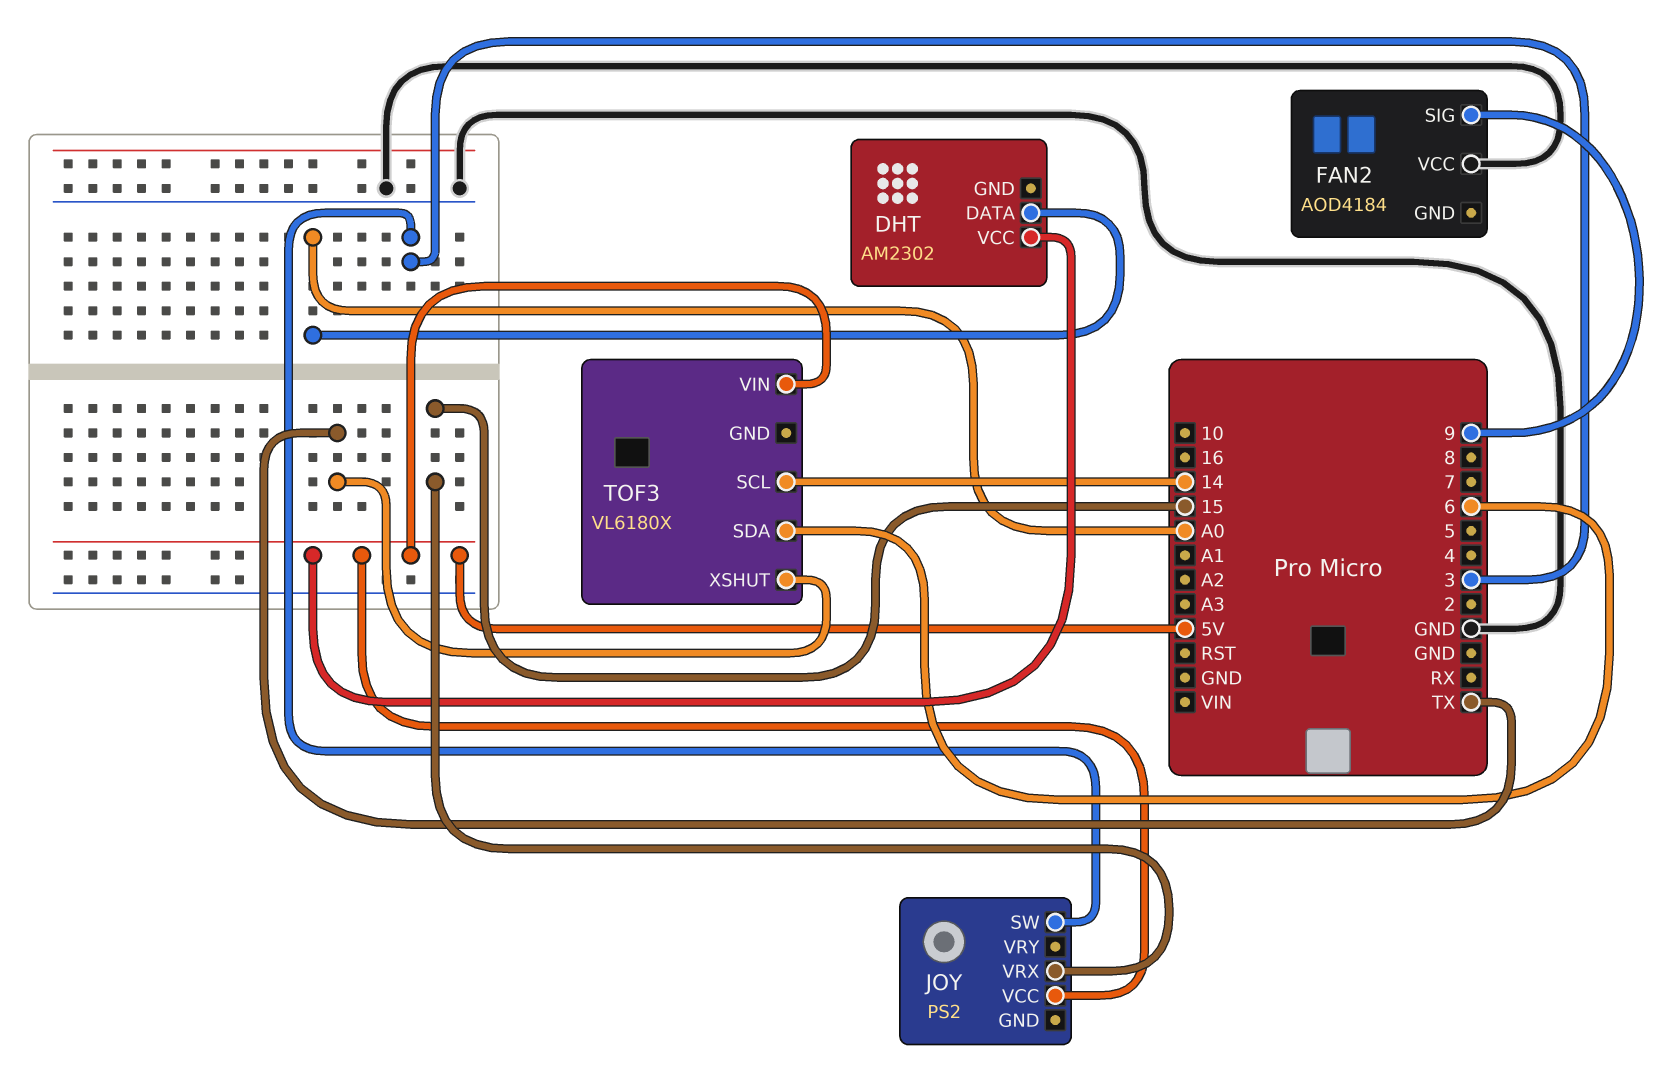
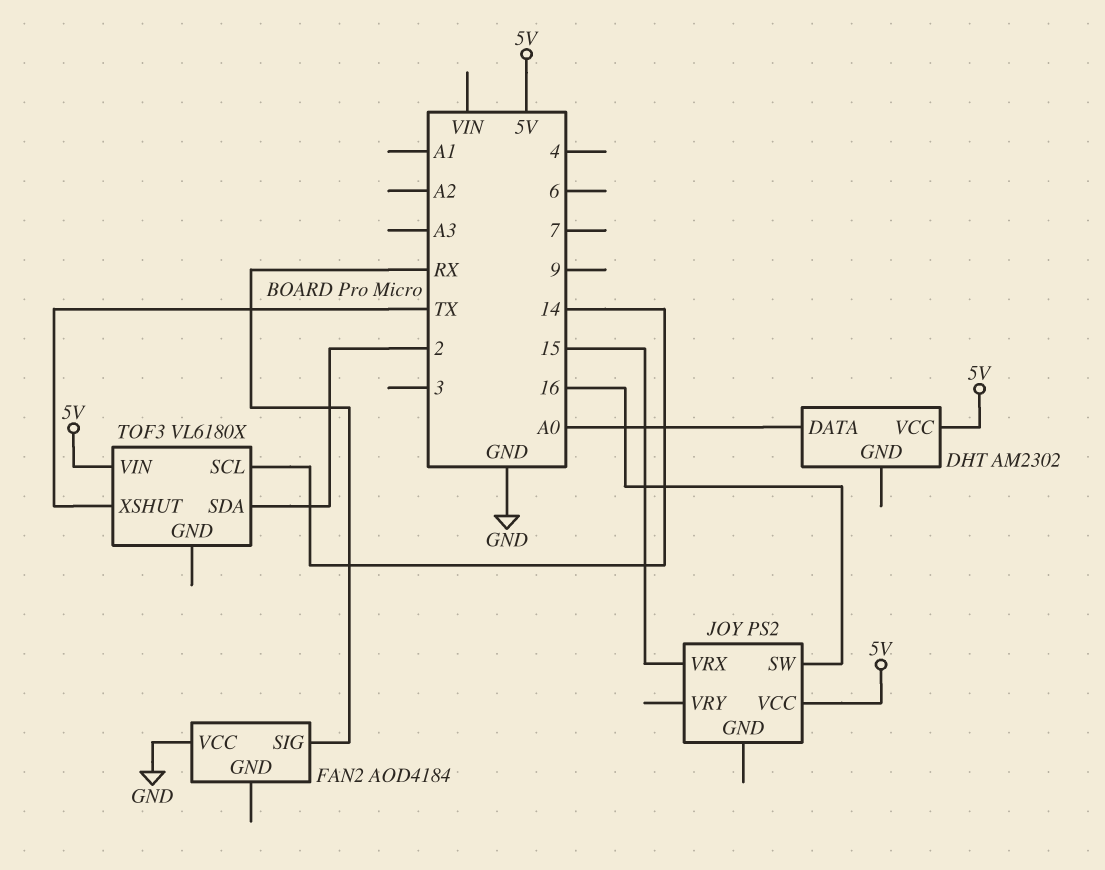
FAN2 pin SIG: 9 -> RX
JOY pin SW: 3 -> 16
TOF3 pin SDA: 6 -> 2

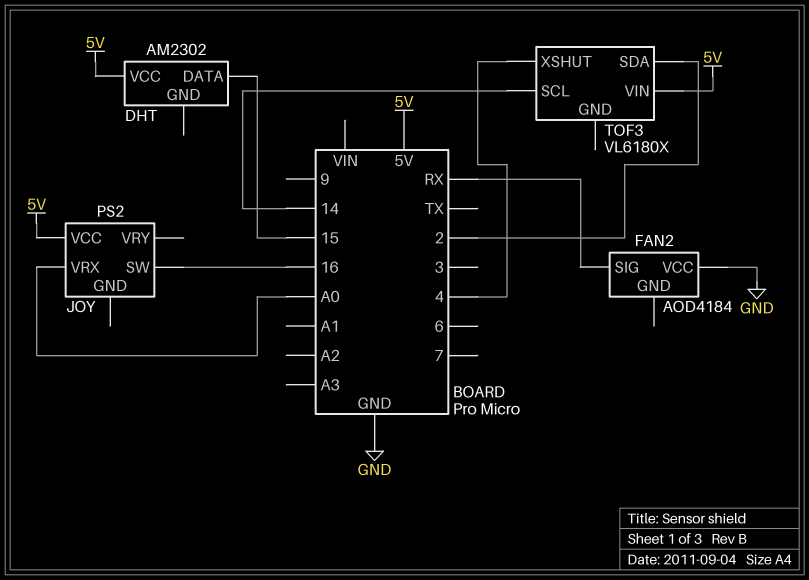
DHT pin DATA: A0 -> 15
JOY pin VRX: 15 -> A0
TOF3 pin XSHUT: TX -> 4

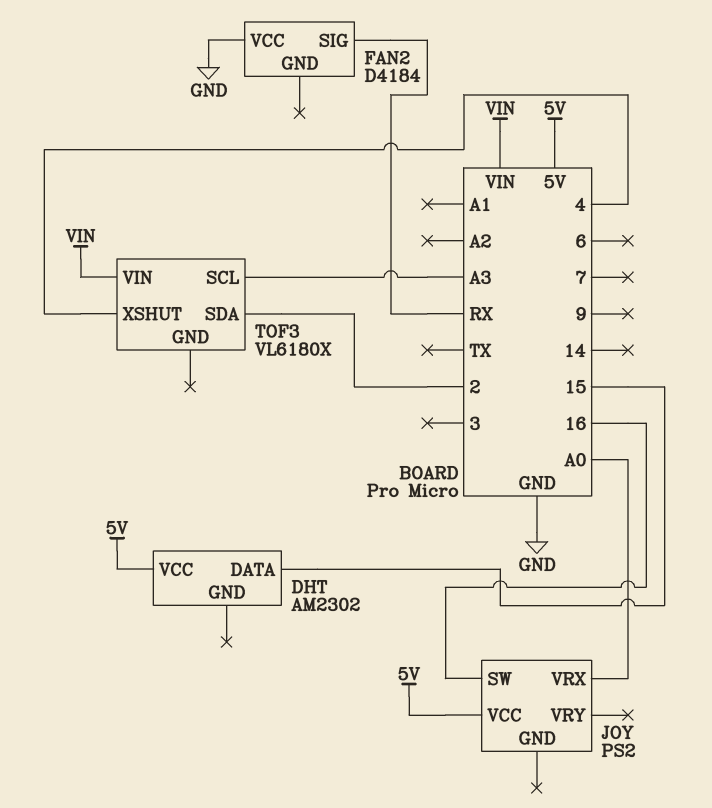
FAN2: AOD4184 -> D4184
TOF3 pin SCL: 14 -> A3
TOF3 pin VIN: 5V -> VIN

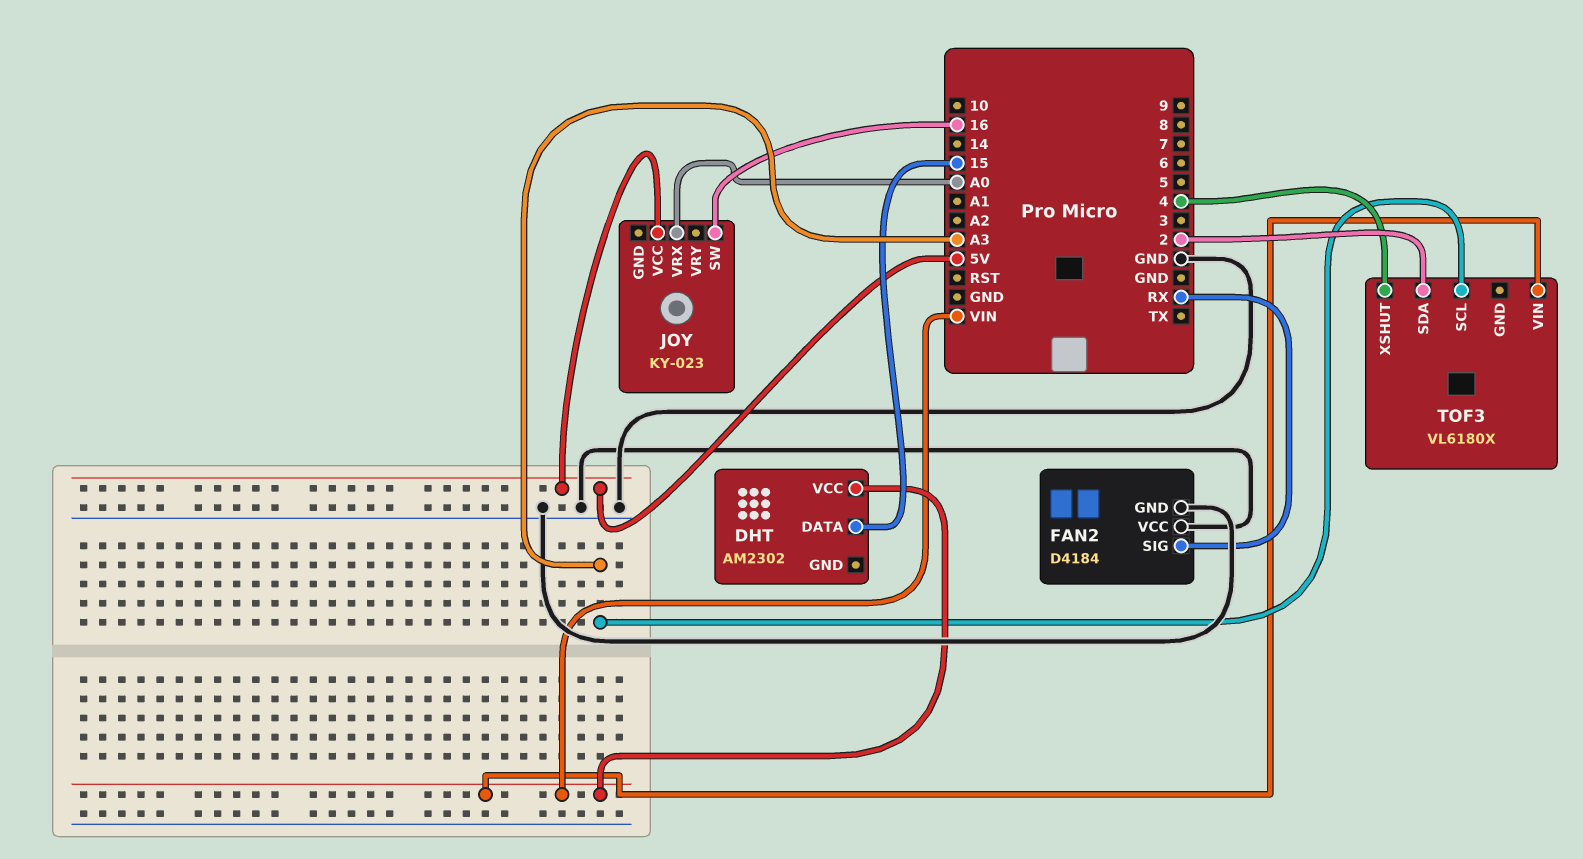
DHT pin VCC: 5V -> VIN
FAN2 pin GND: none -> GND
JOY: PS2 -> KY-023

